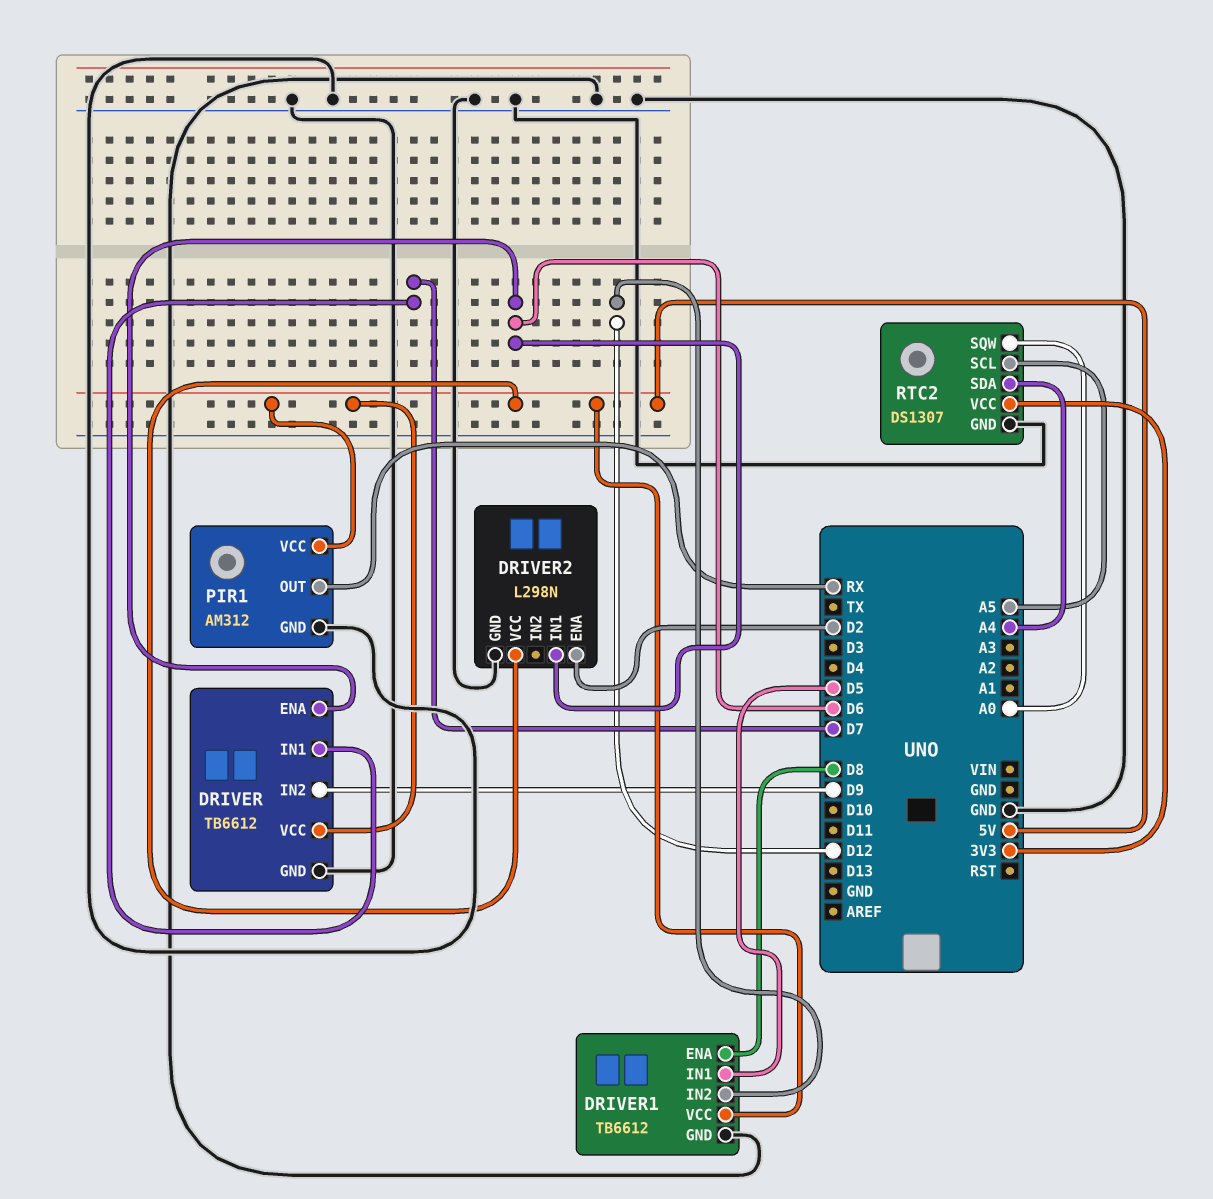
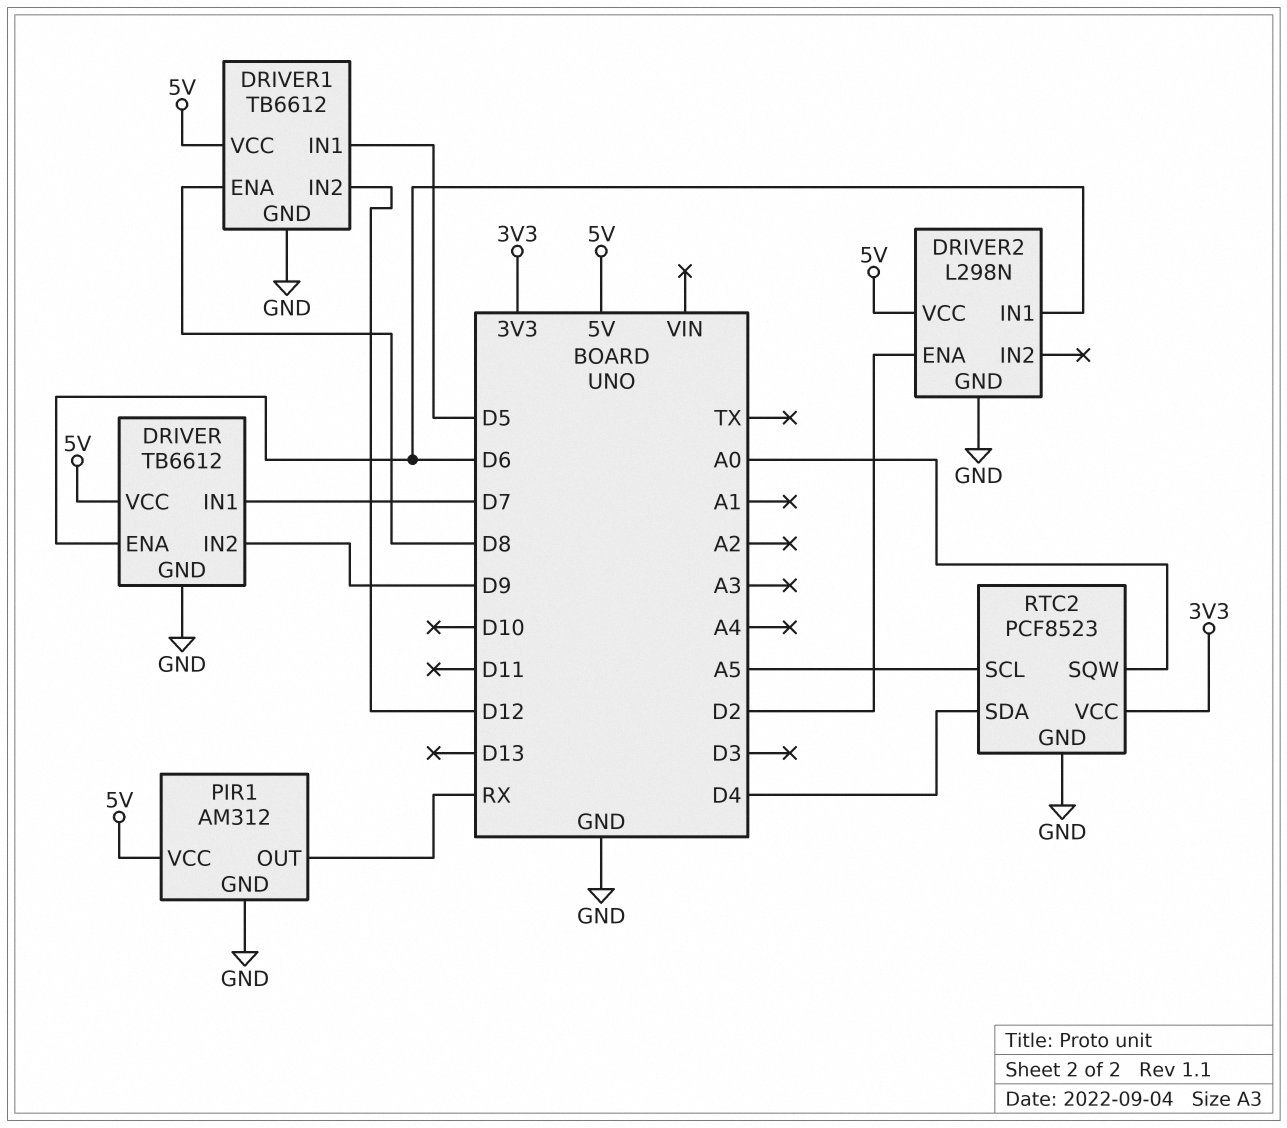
RTC2: DS1307 -> PCF8523
RTC2 pin SDA: A4 -> D4

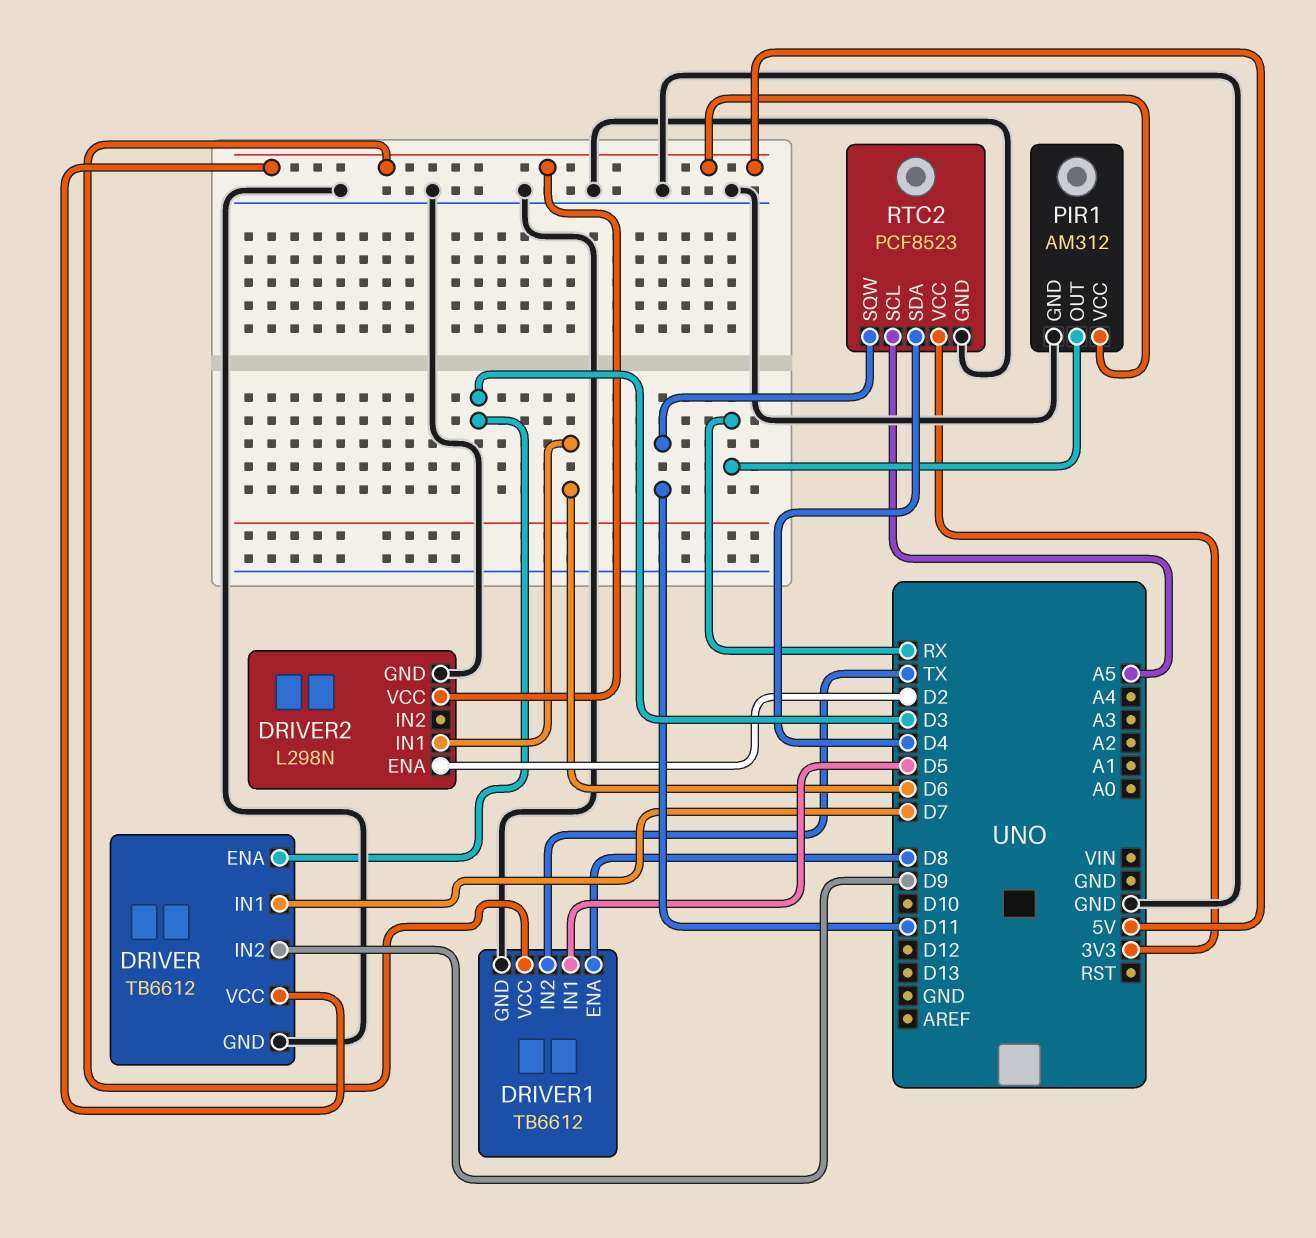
DRIVER pin ENA: D6 -> D3
DRIVER1 pin IN2: D12 -> TX
RTC2 pin SQW: A0 -> D11

